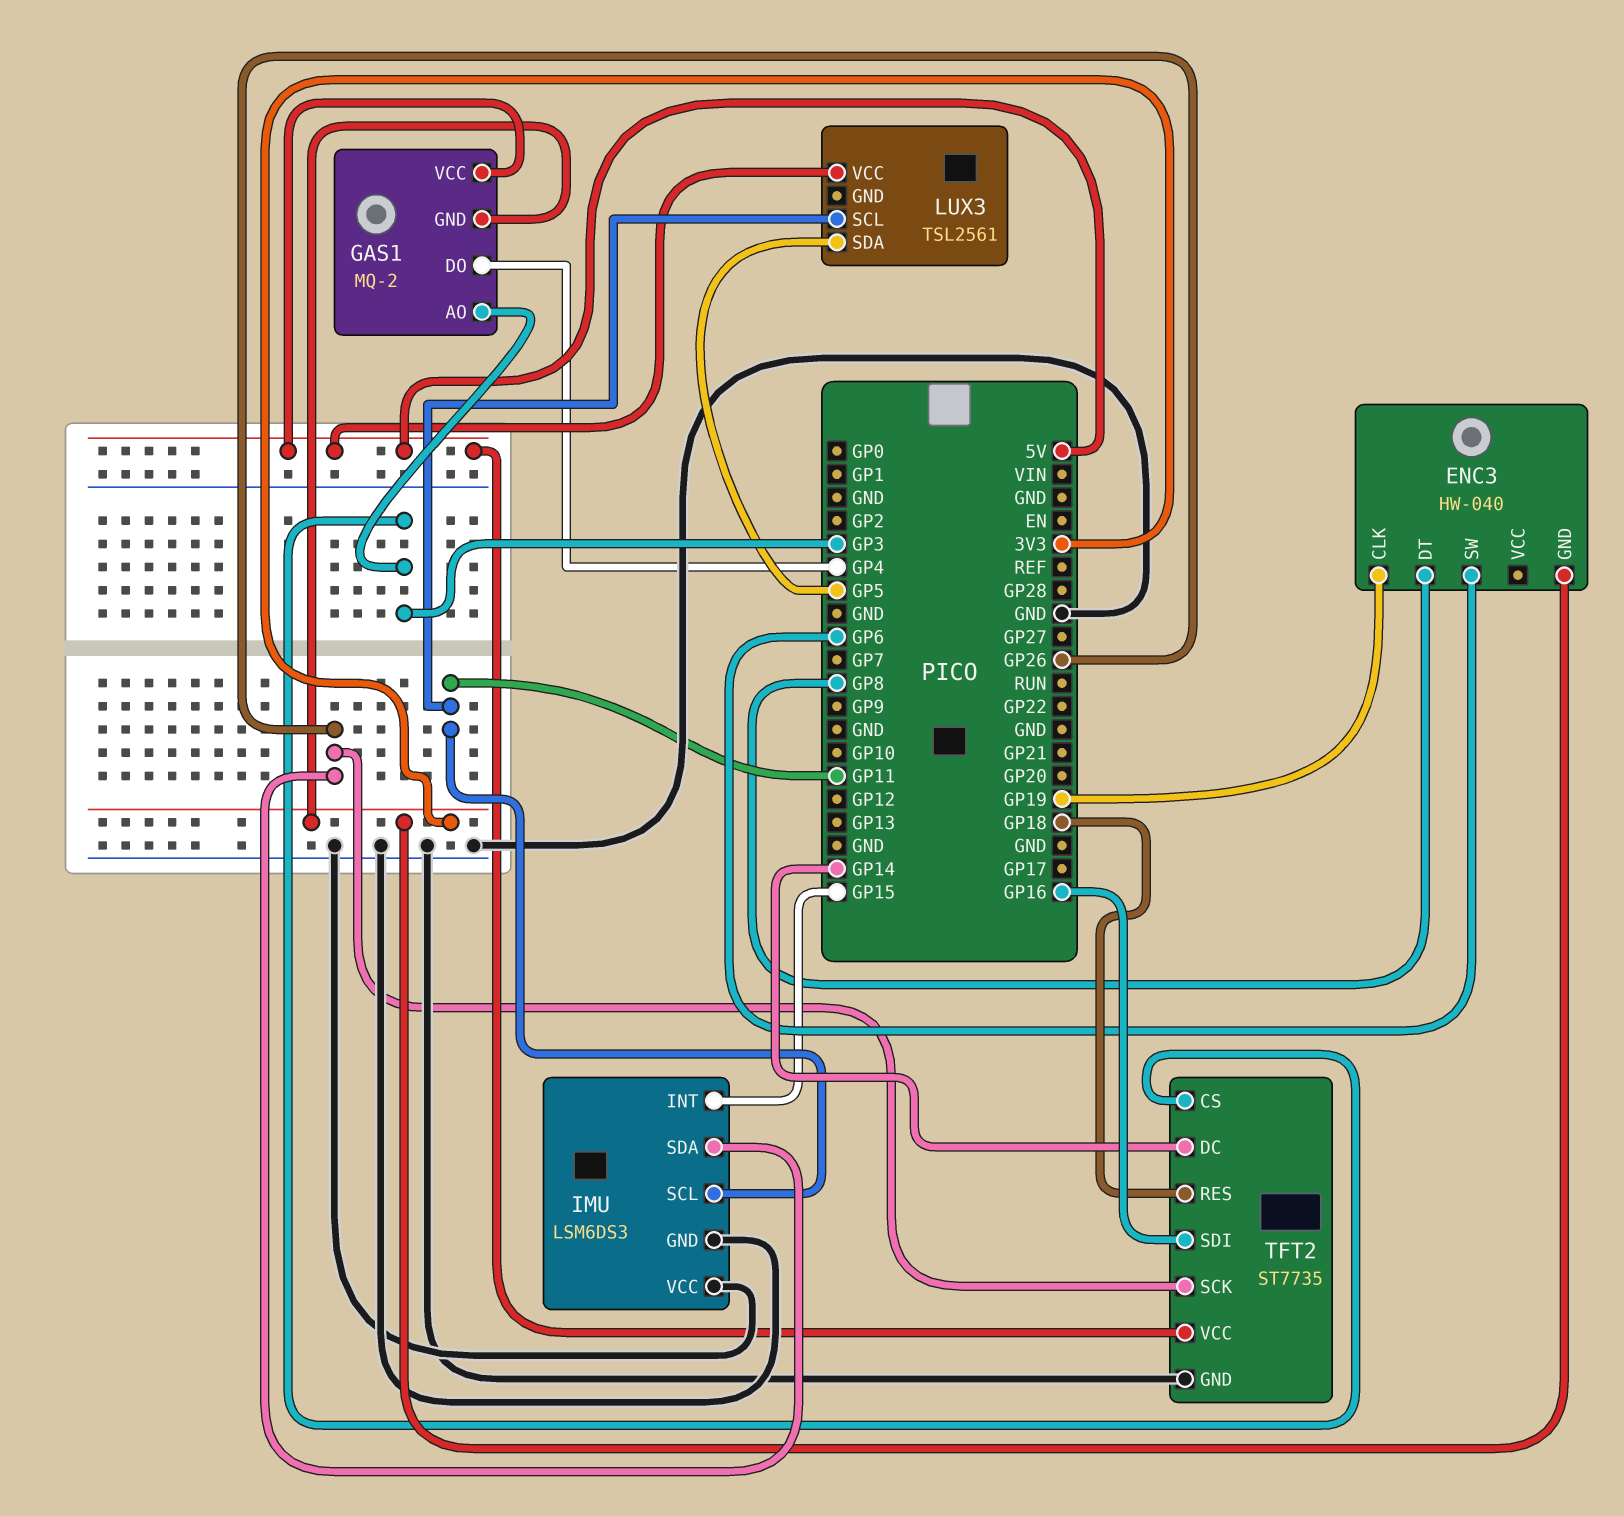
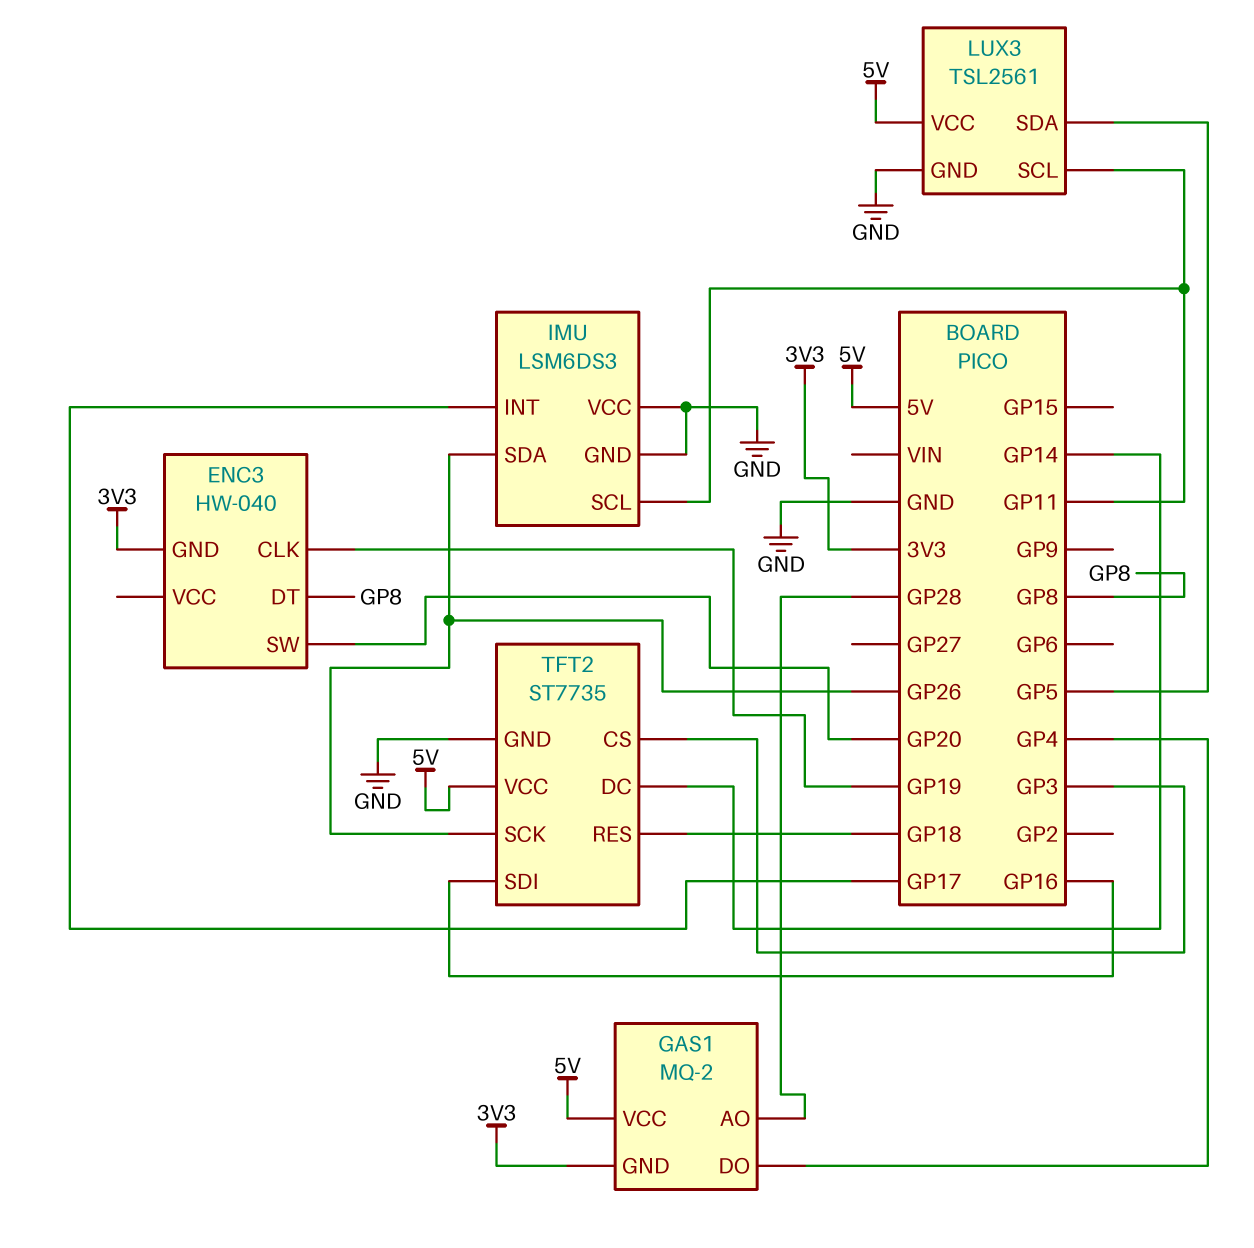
ENC3 pin SW: GP6 -> GP20
GAS1 pin AO: GP3 -> GP28
IMU pin INT: GP15 -> GP17
LUX3 pin GND: none -> GND

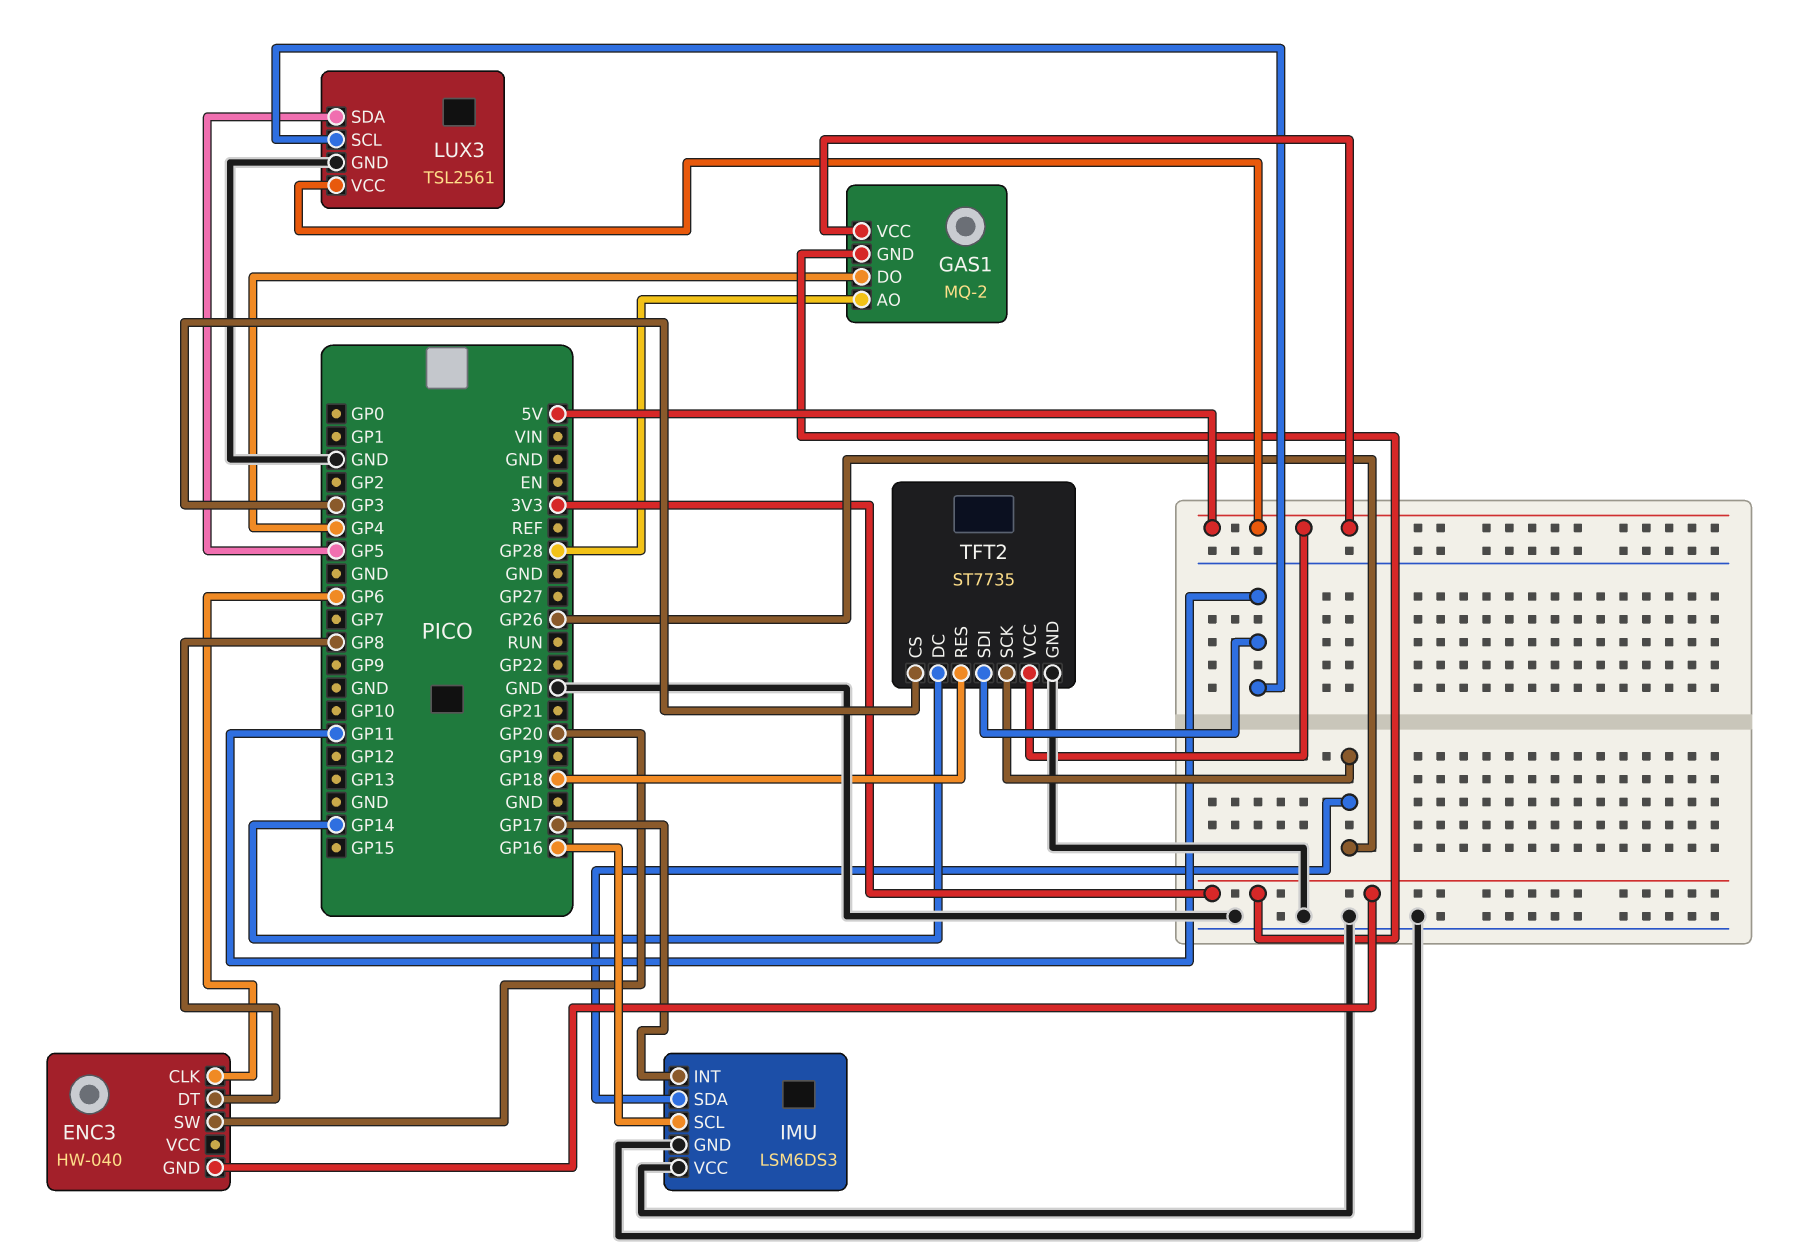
ENC3 pin CLK: GP19 -> GP6
IMU pin SCL: GP11 -> GP16
TFT2 pin SDI: GP16 -> GP11

